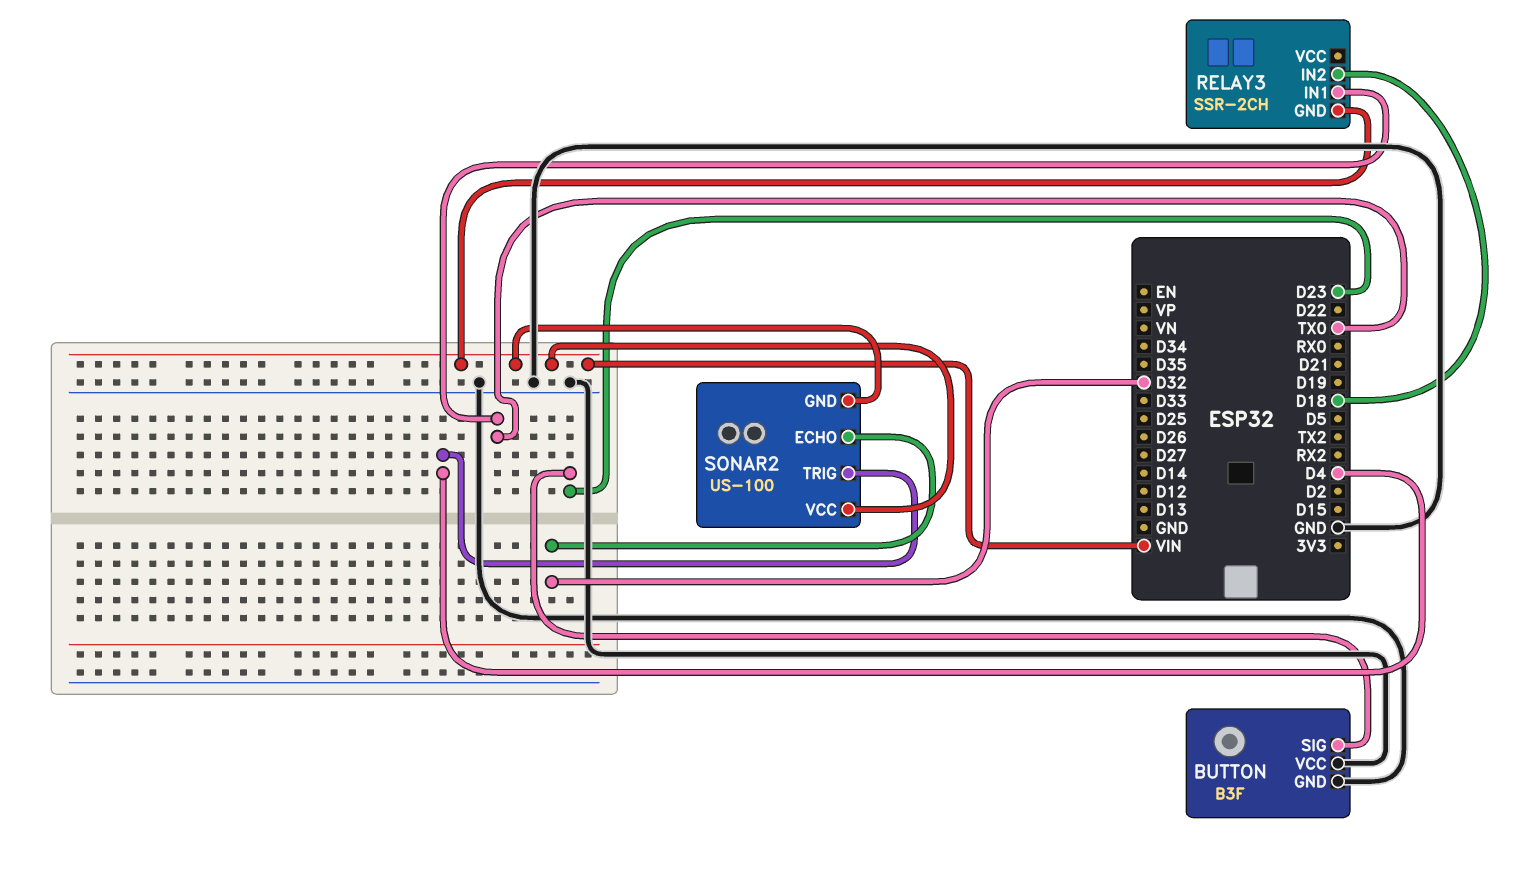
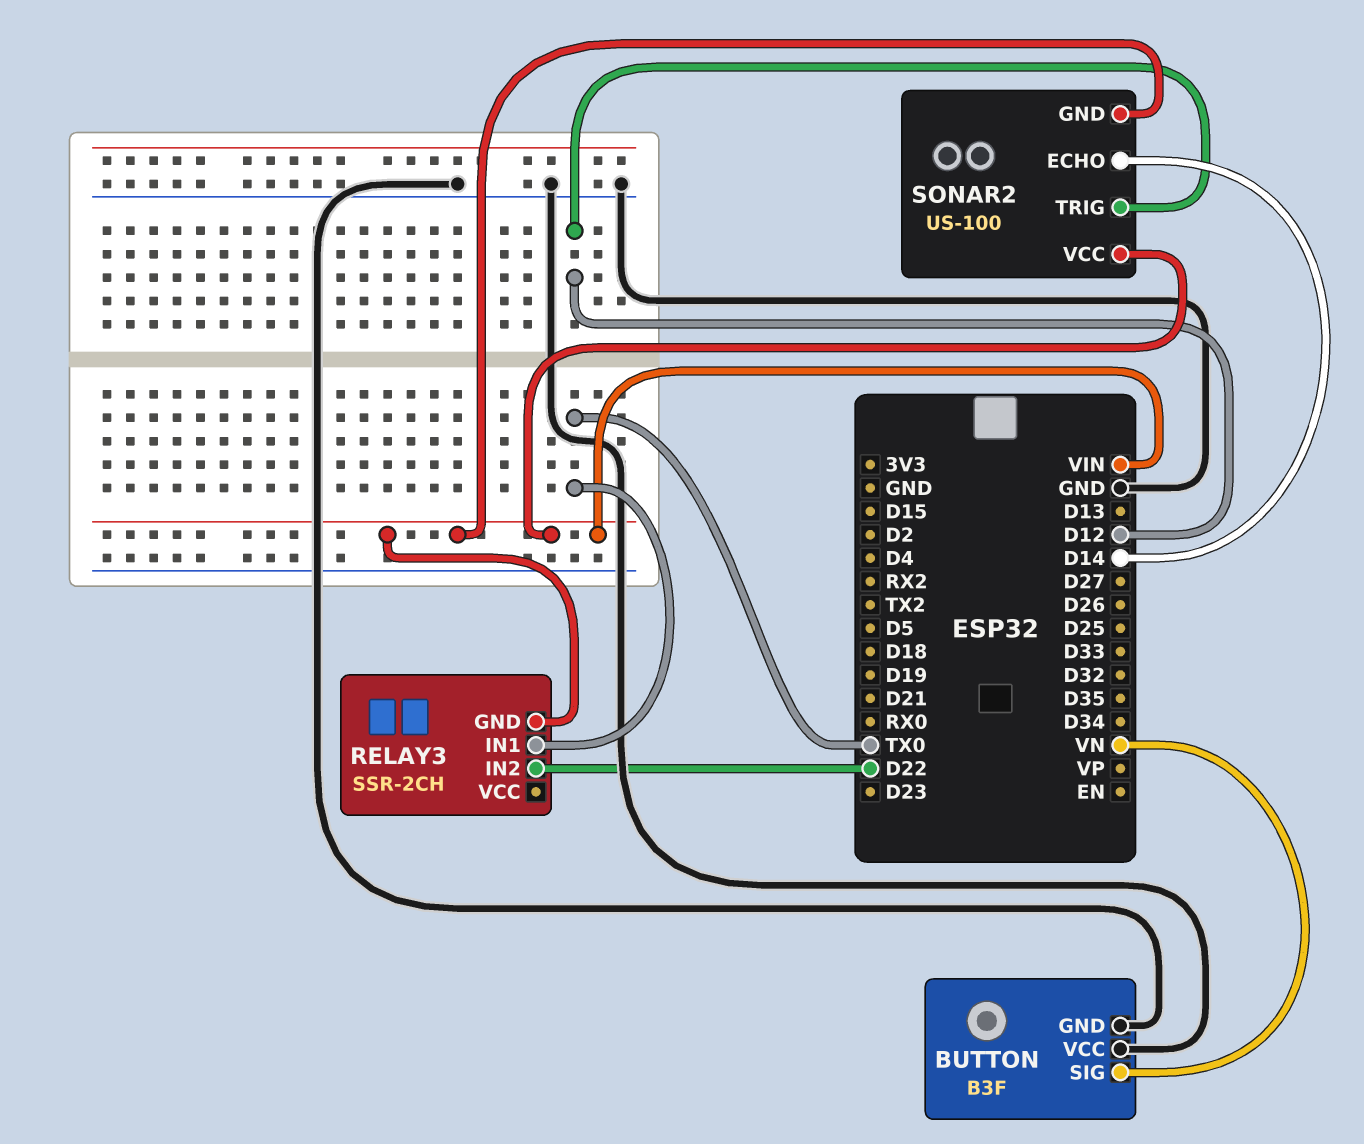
BUTTON pin SIG: D23 -> VN
RELAY3 pin IN2: D18 -> D22
SONAR2 pin ECHO: D32 -> D14
SONAR2 pin TRIG: D4 -> D12

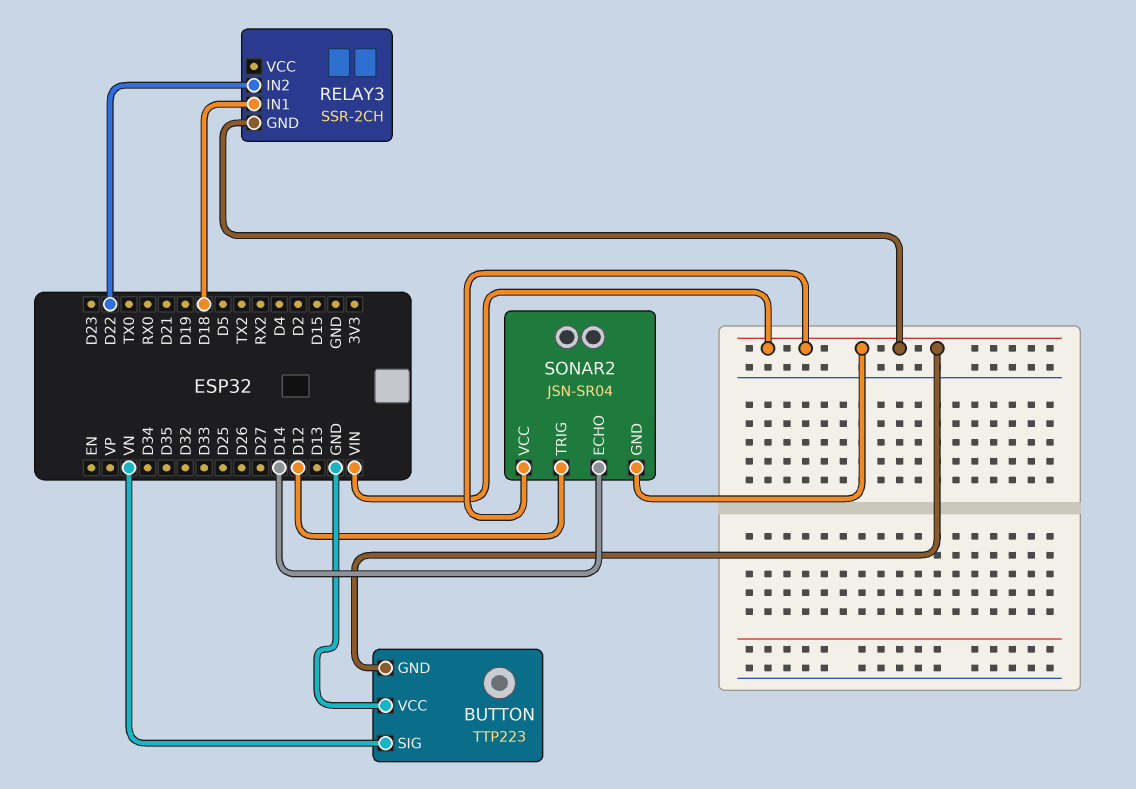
BUTTON: B3F -> TTP223
BUTTON pin GND: GND -> VIN
RELAY3 pin IN1: TX0 -> D18
SONAR2: US-100 -> JSN-SR04

